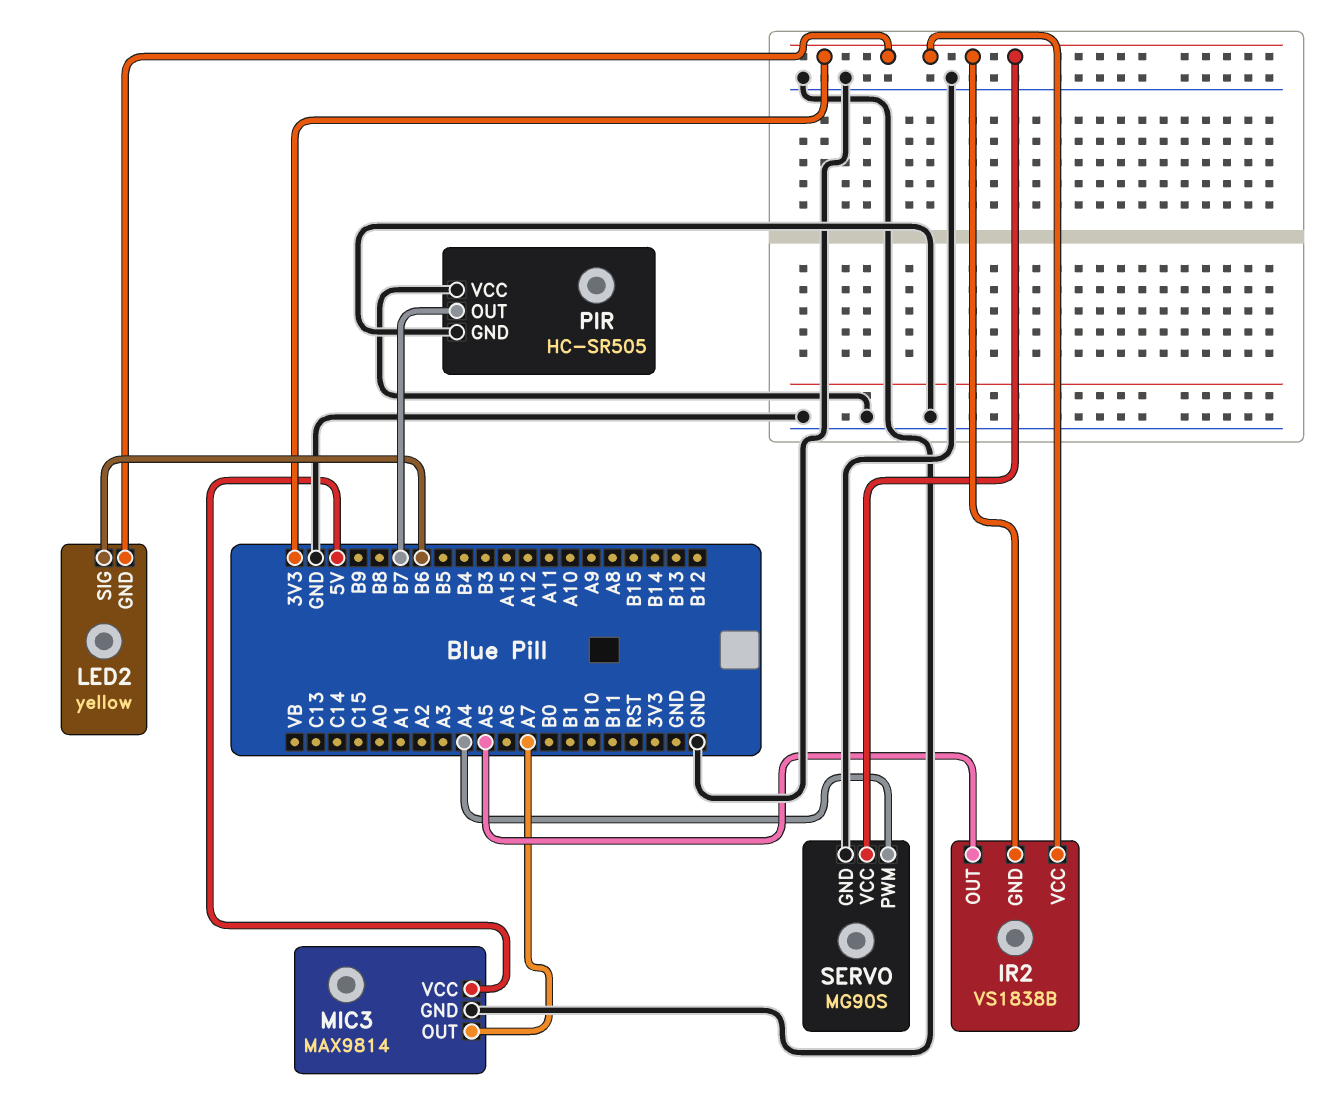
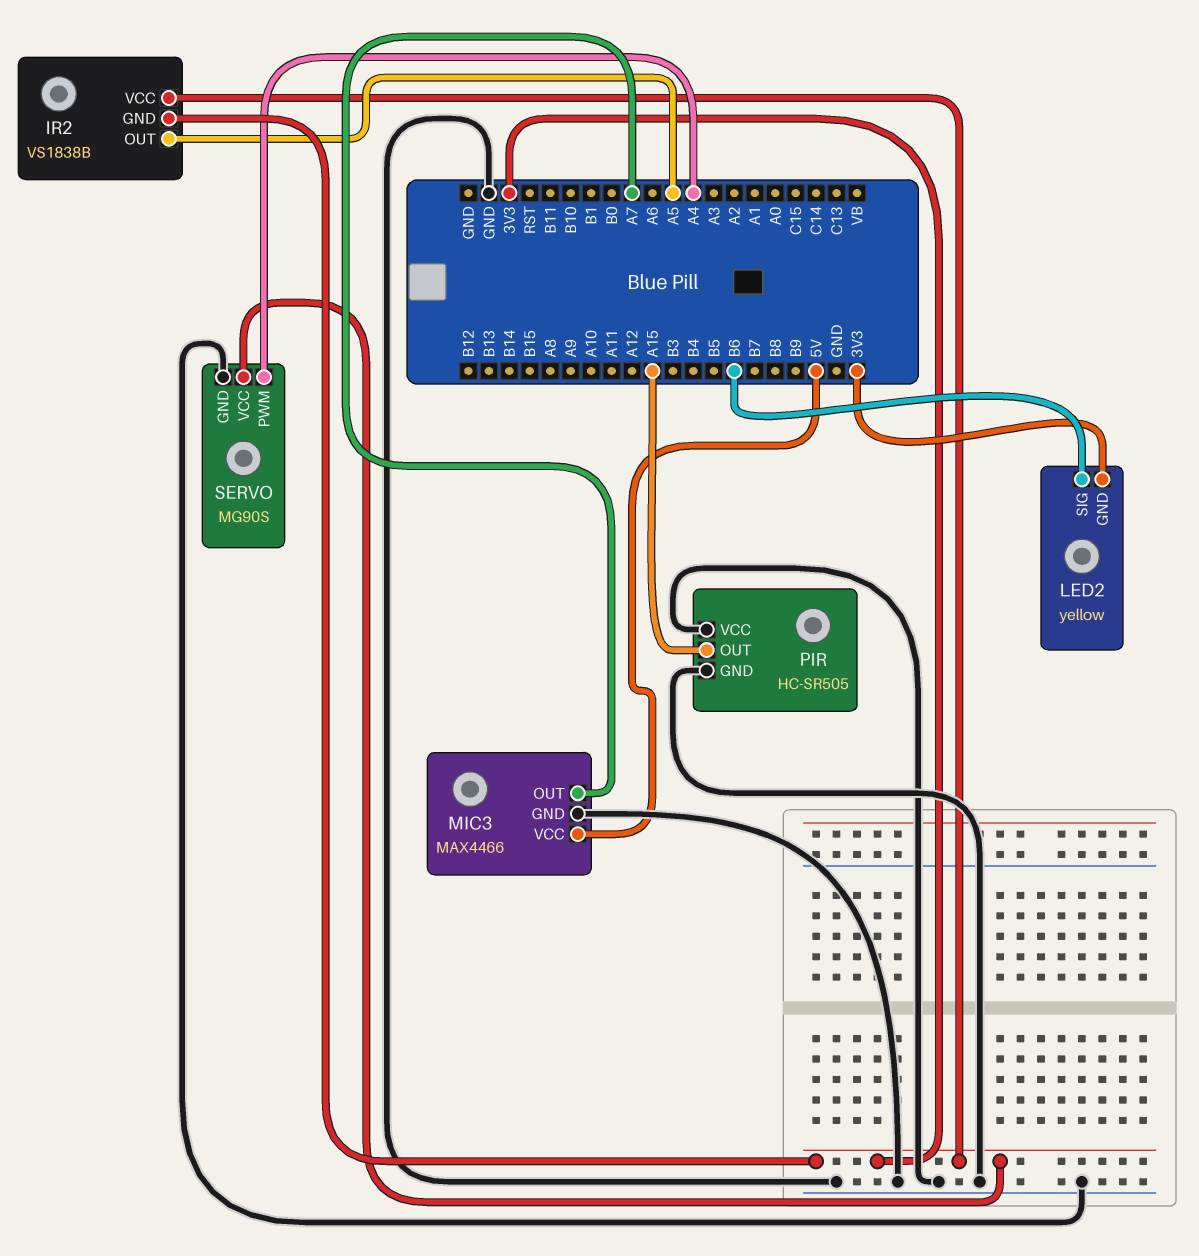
MIC3: MAX9814 -> MAX4466
PIR pin OUT: B7 -> A15

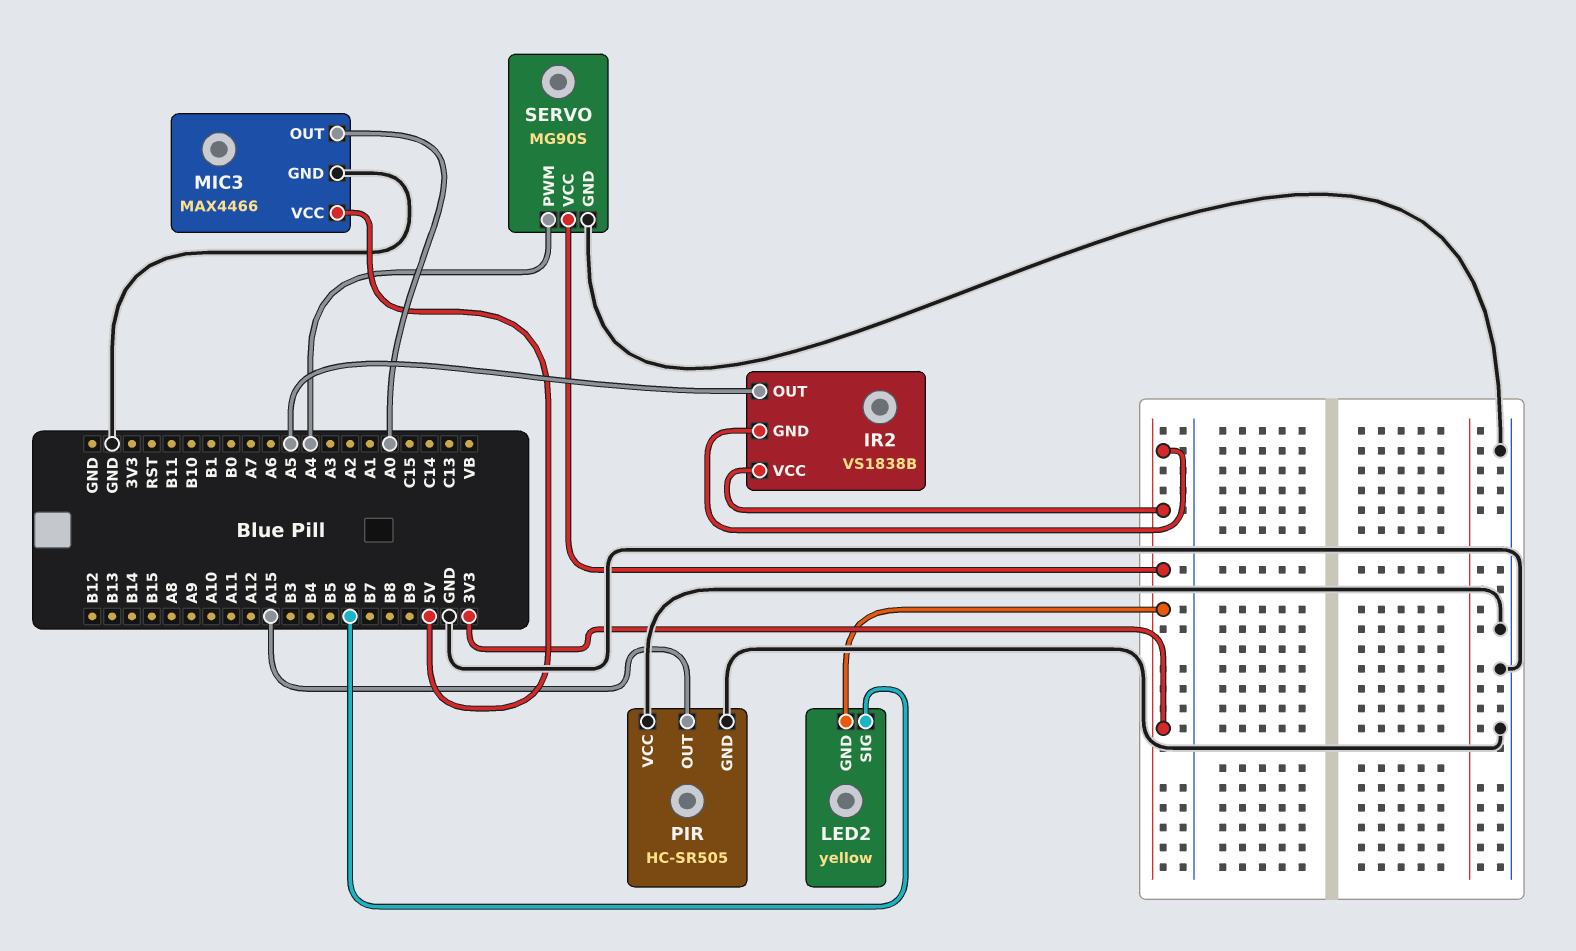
MIC3 pin OUT: A7 -> A0

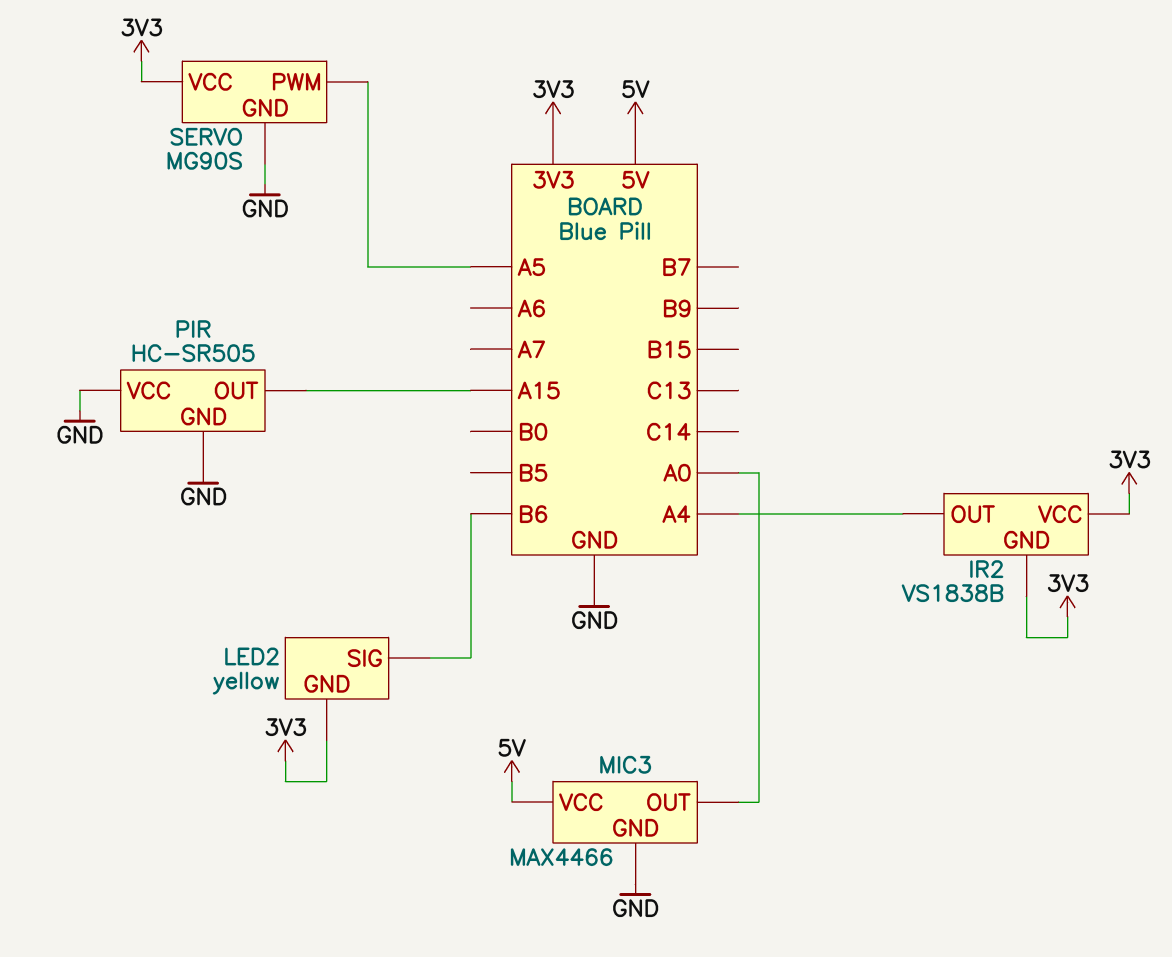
IR2 pin OUT: A5 -> A4
SERVO pin PWM: A4 -> A5

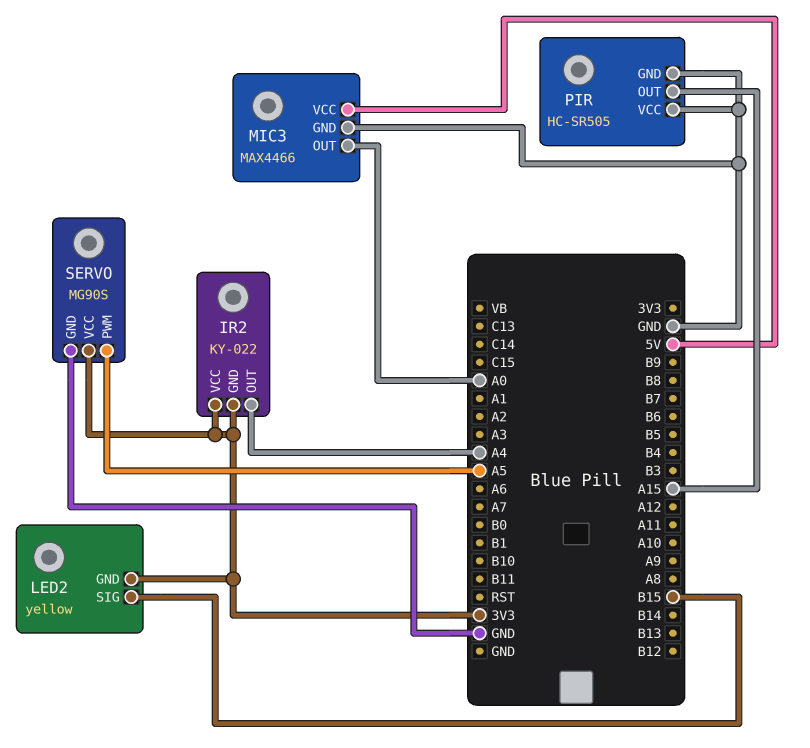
IR2: VS1838B -> KY-022
LED2 pin SIG: B6 -> B15

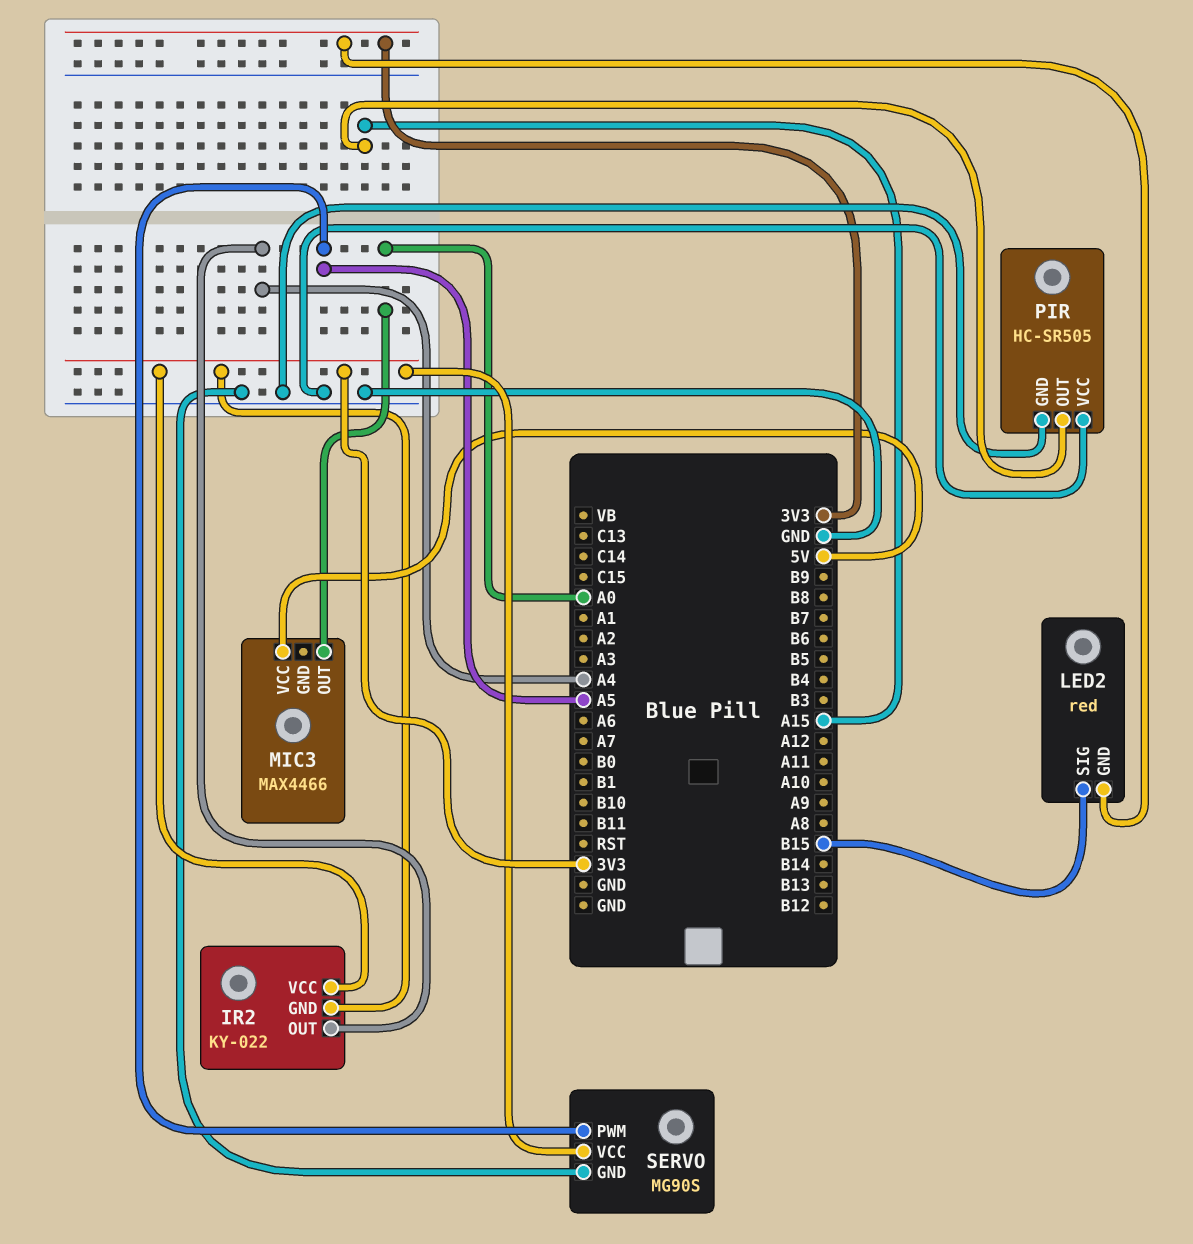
LED2: yellow -> red
MIC3 pin GND: GND -> none

